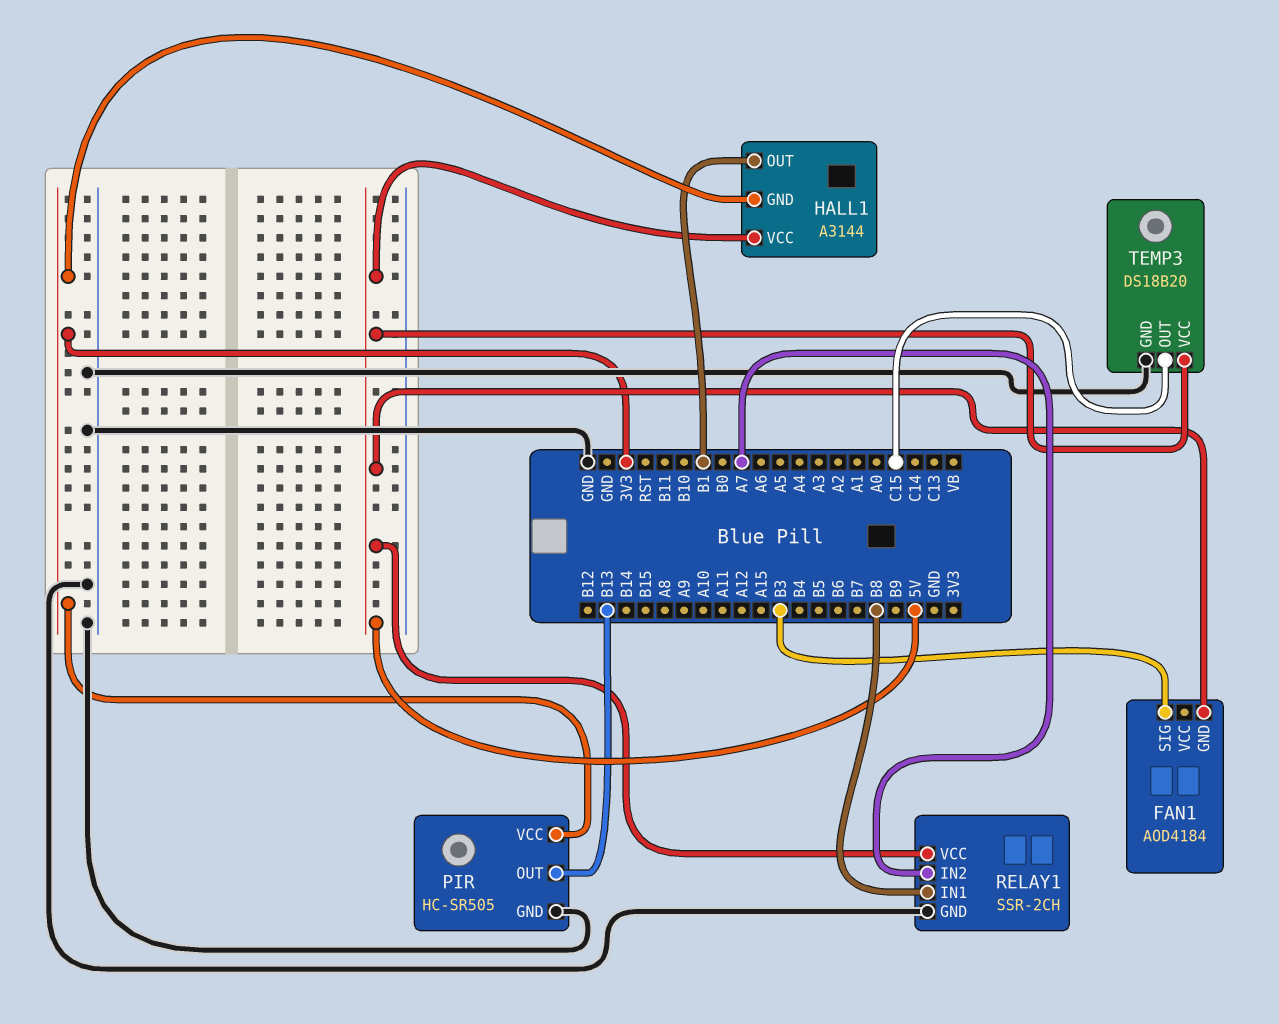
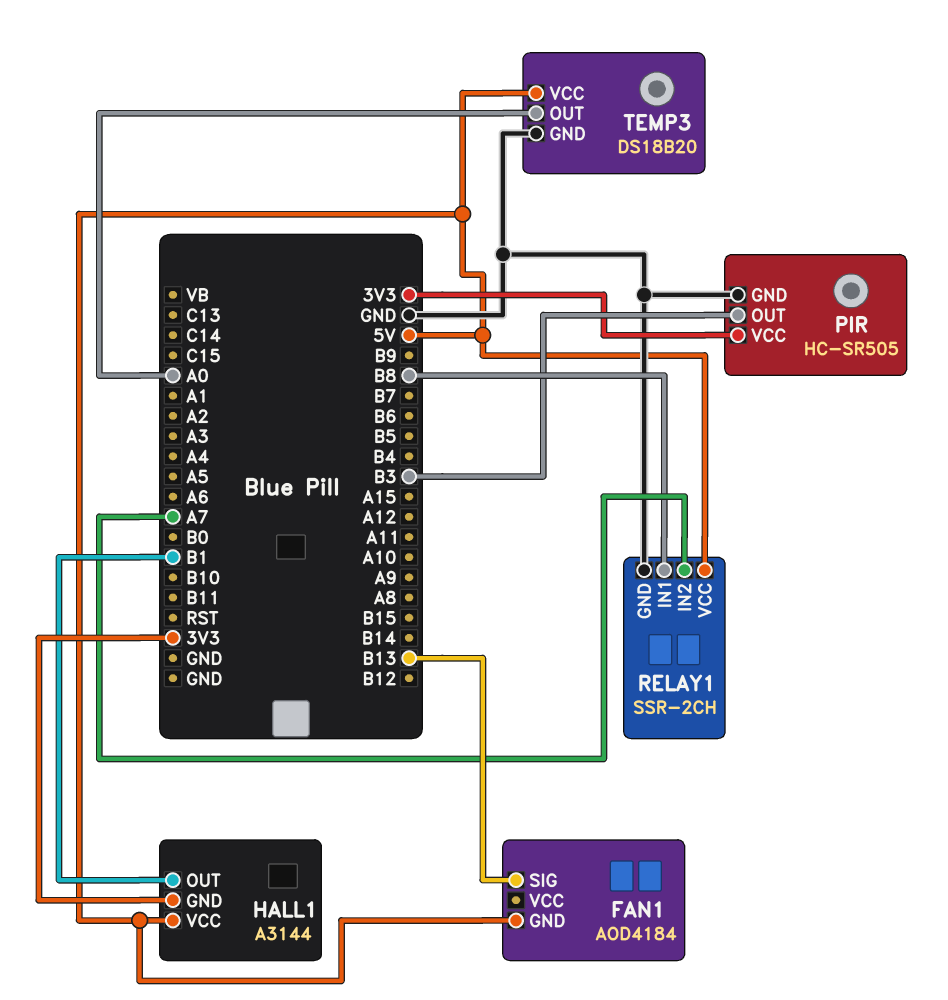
FAN1 pin SIG: B3 -> B13
PIR pin OUT: B13 -> B3
TEMP3 pin OUT: C15 -> A0

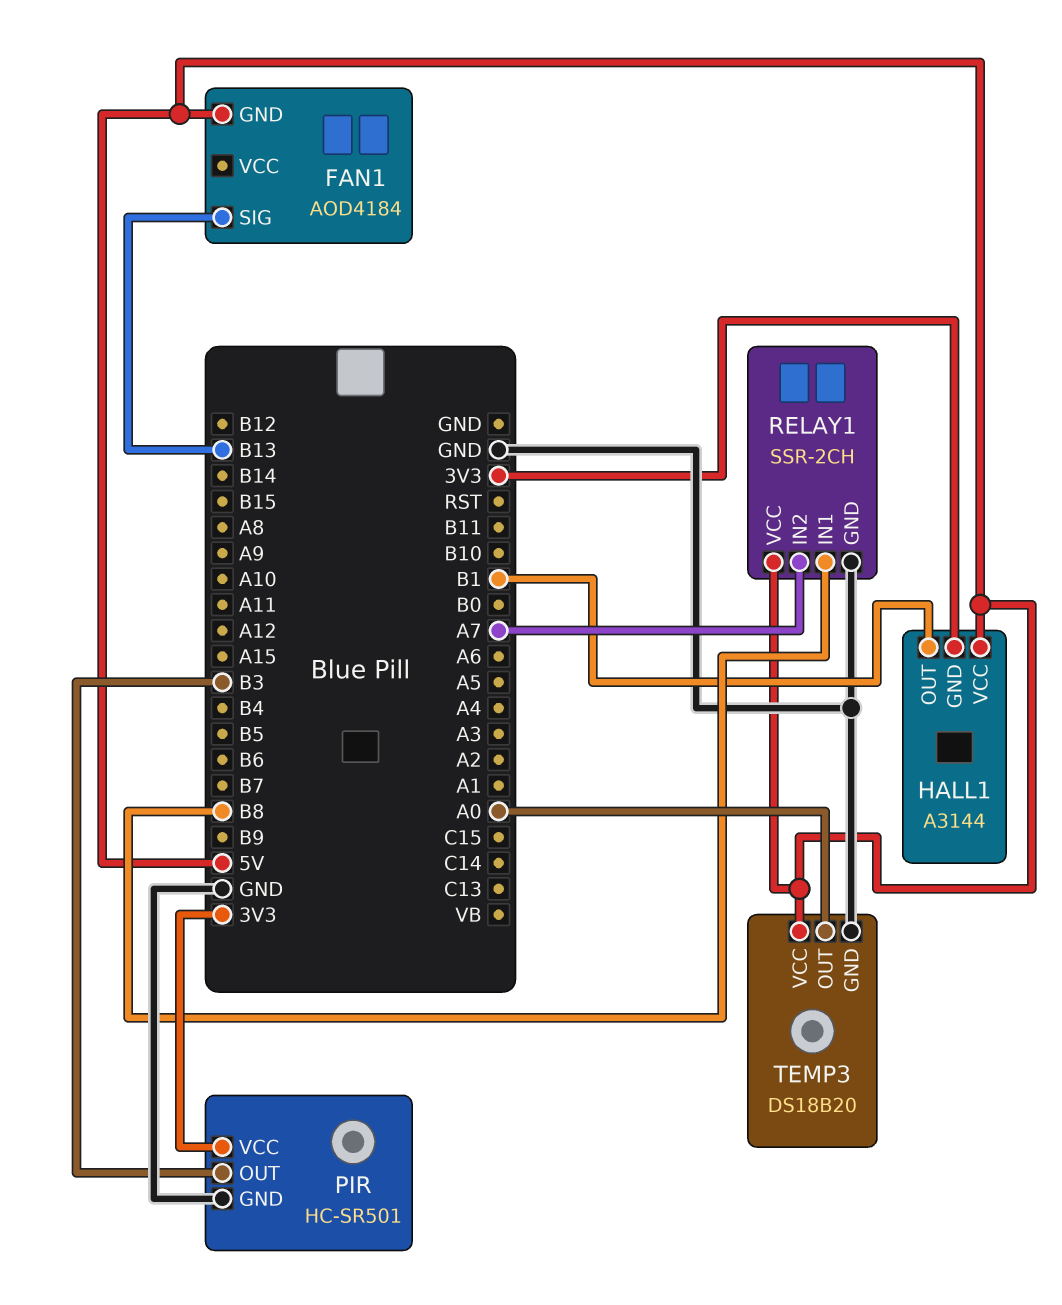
PIR: HC-SR505 -> HC-SR501

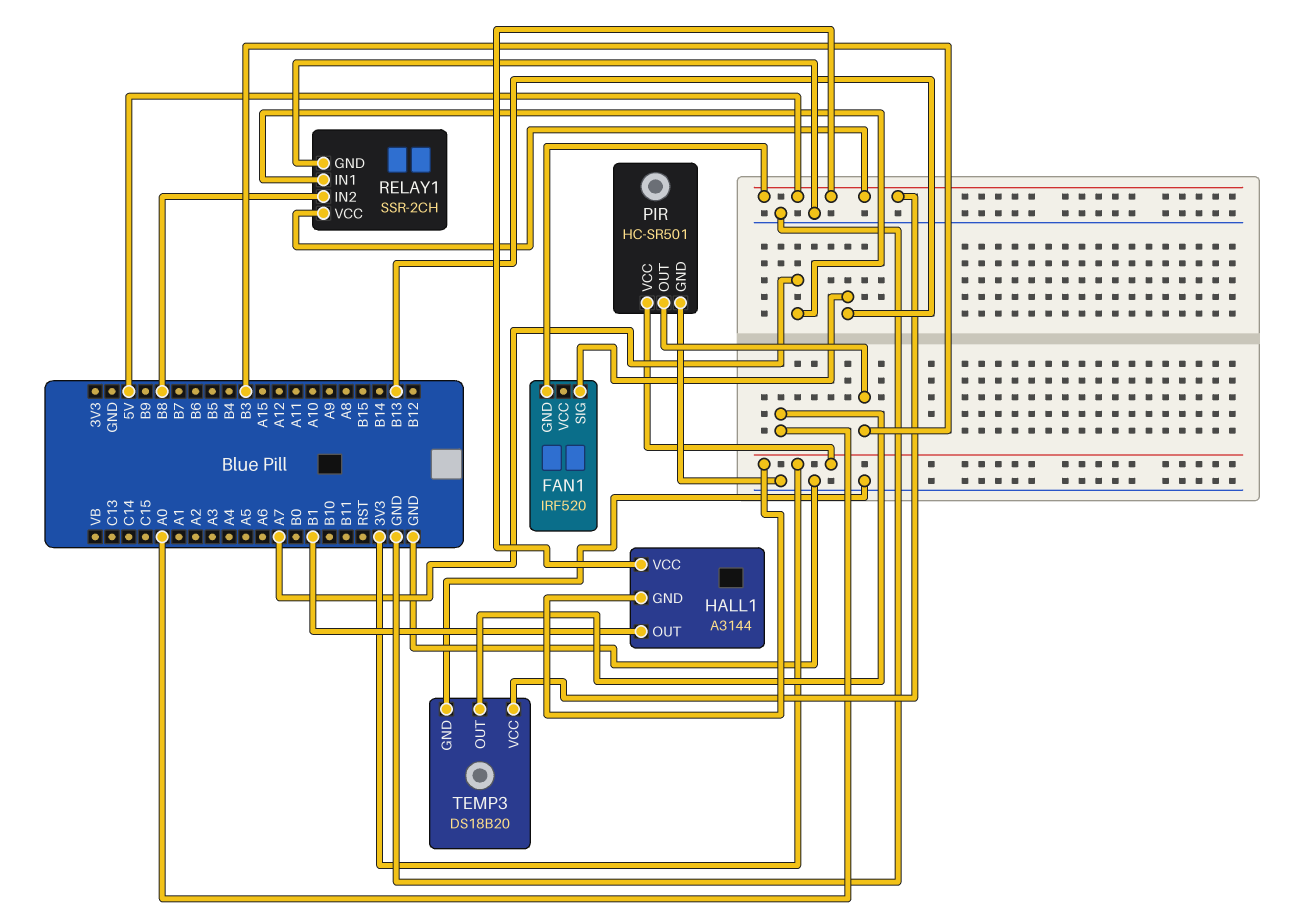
FAN1: AOD4184 -> IRF520
RELAY1 pin IN1: B8 -> A7
RELAY1 pin IN2: A7 -> B8

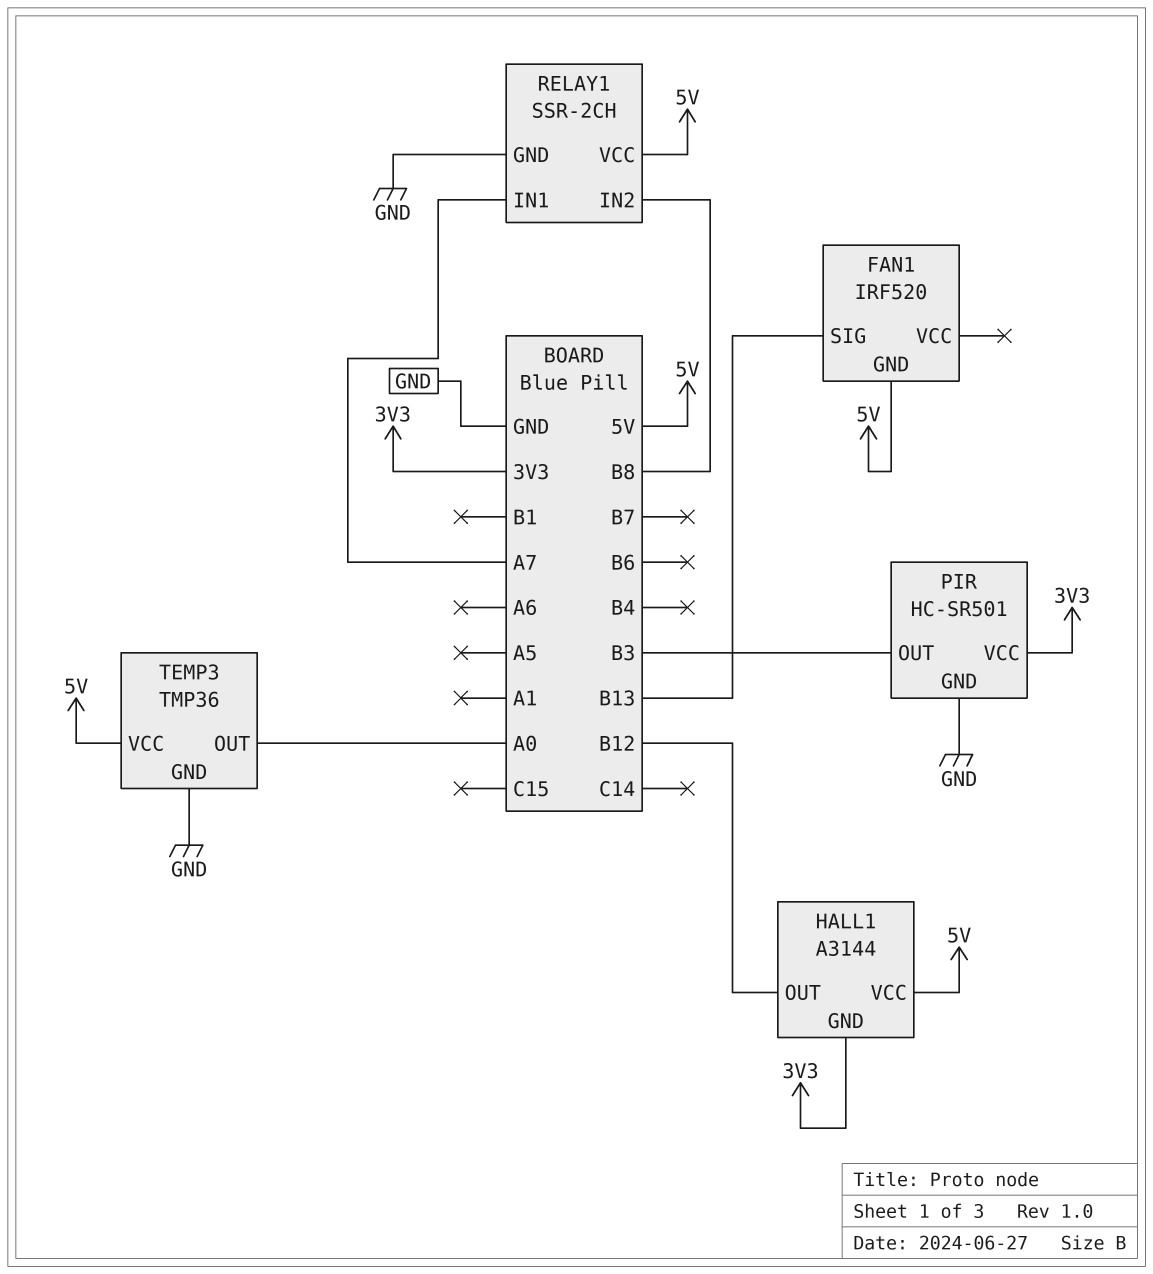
HALL1 pin OUT: B1 -> B12
TEMP3: DS18B20 -> TMP36

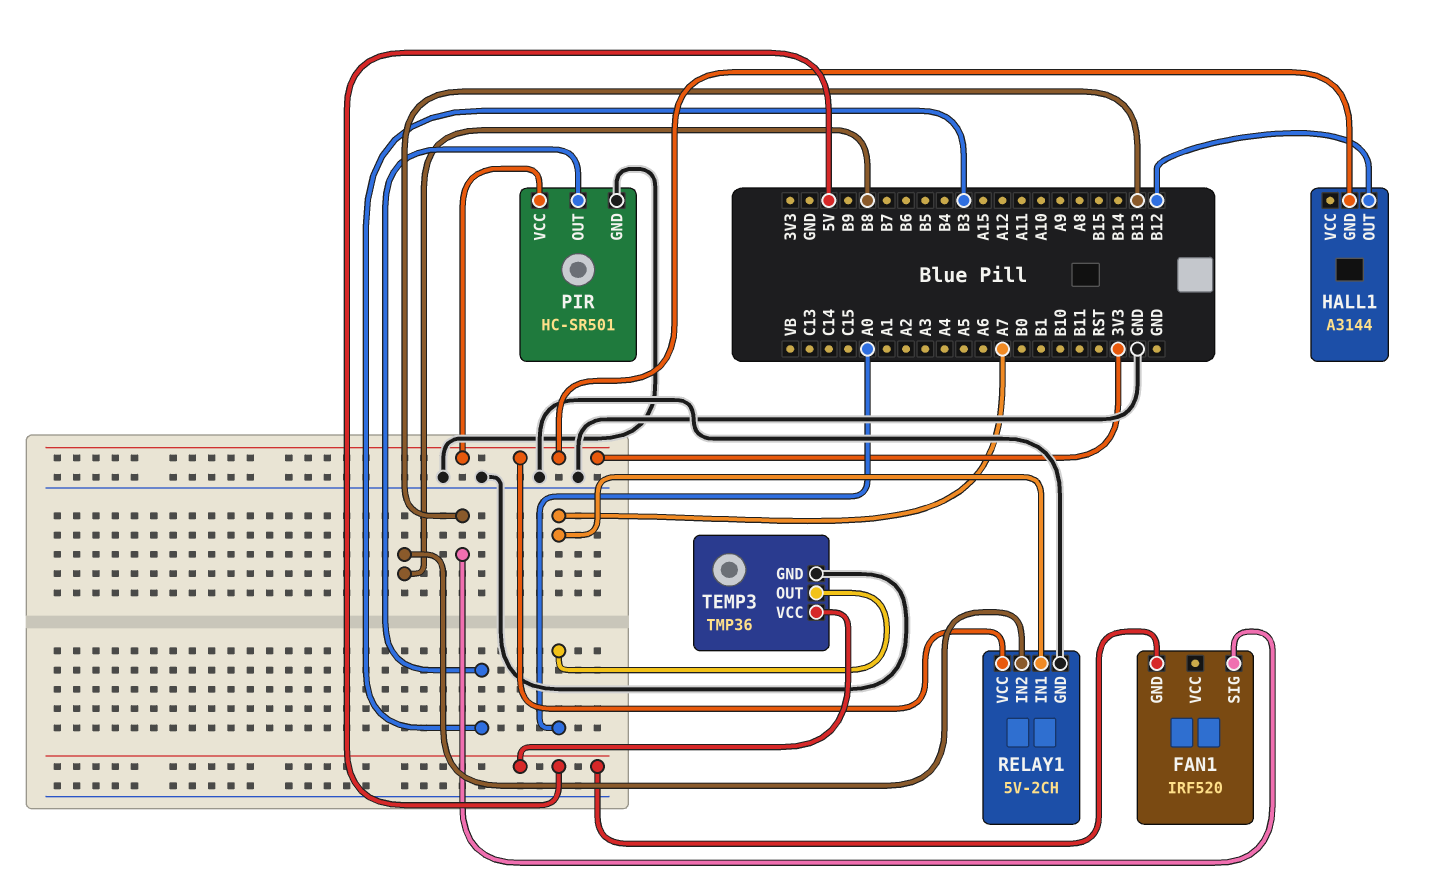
HALL1 pin VCC: 5V -> none
RELAY1: SSR-2CH -> 5V-2CH
RELAY1 pin VCC: 5V -> 3V3

